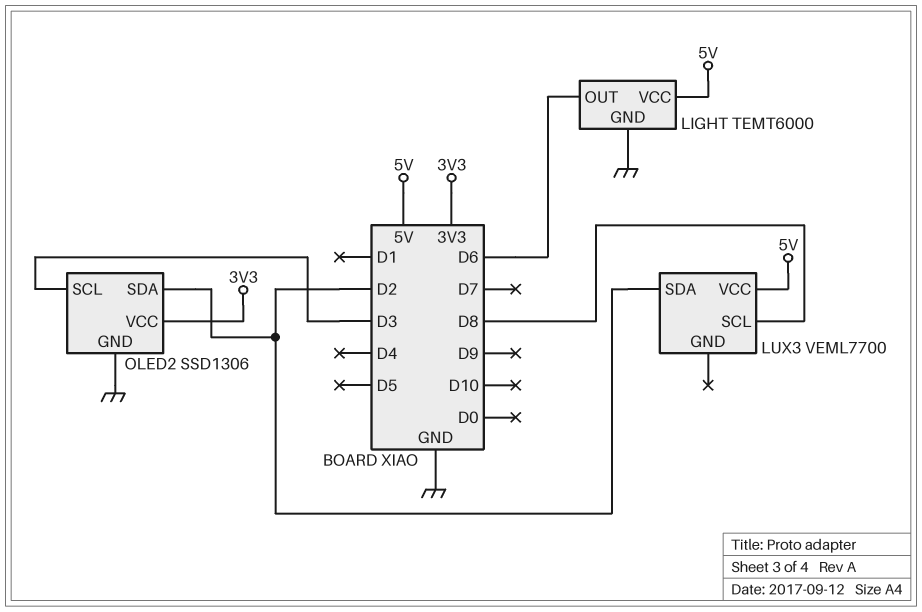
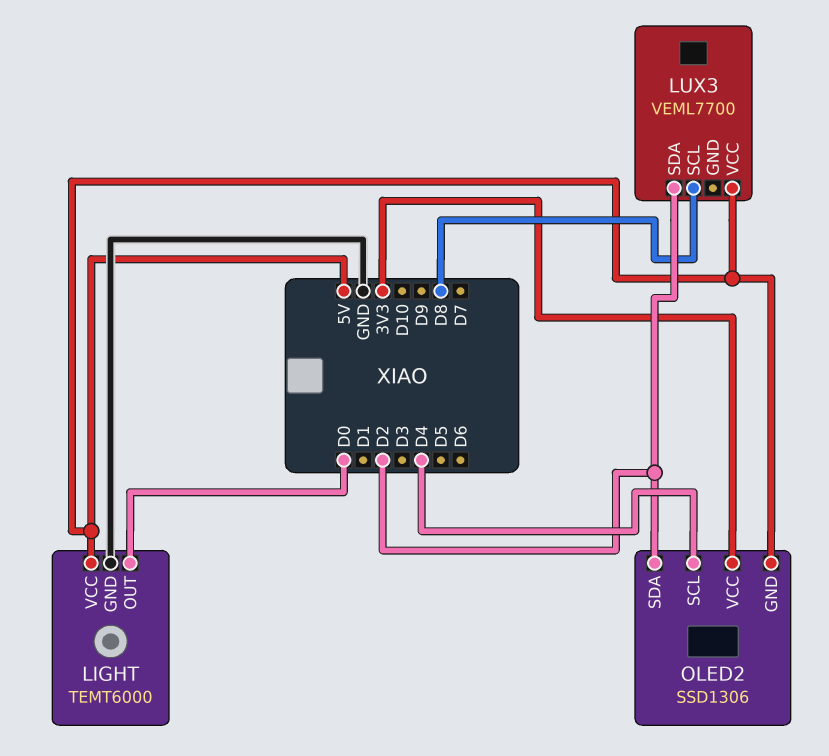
LIGHT pin OUT: D6 -> D0
OLED2 pin GND: GND -> 5V
OLED2 pin SCL: D3 -> D4

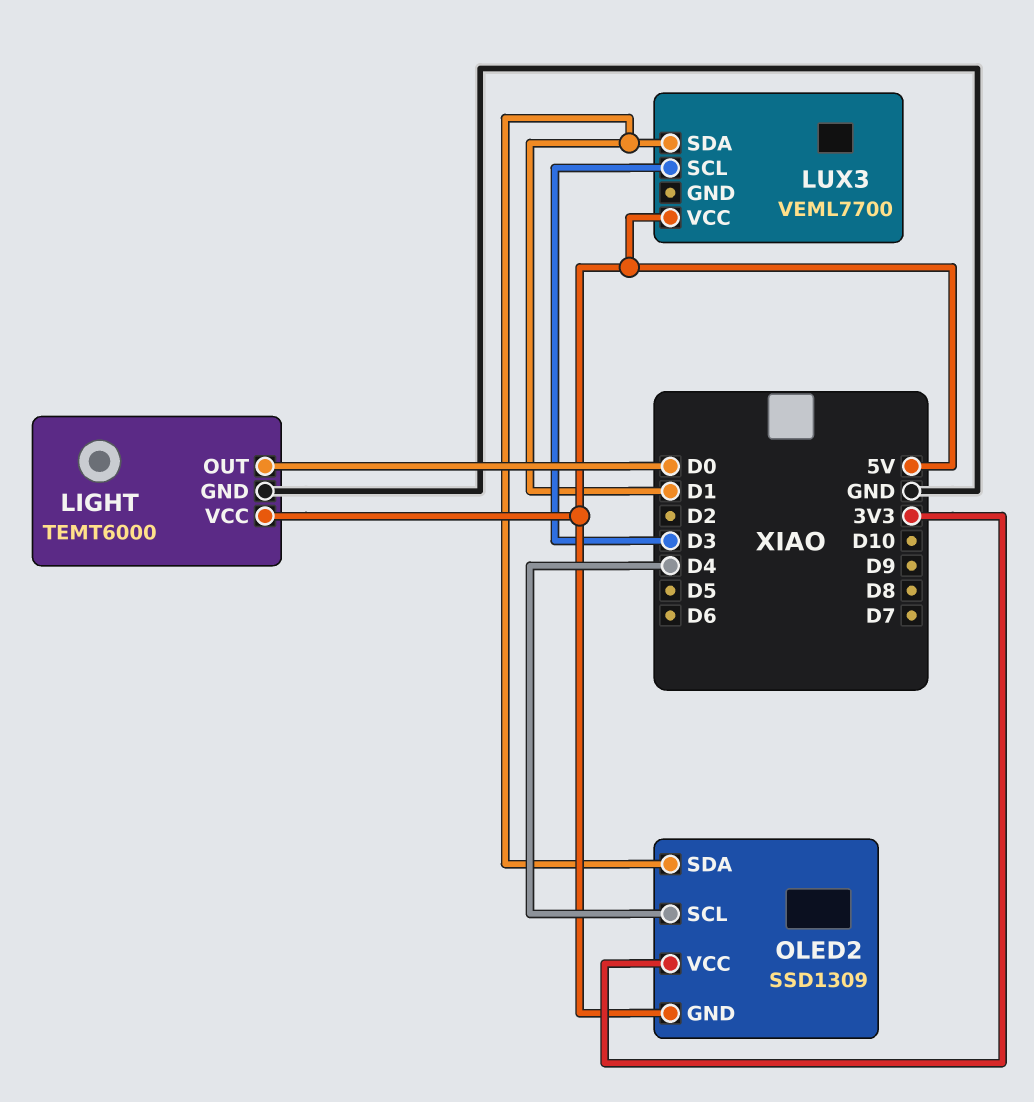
LUX3 pin SCL: D8 -> D3
LUX3 pin SDA: D2 -> D1
OLED2: SSD1306 -> SSD1309
OLED2 pin SDA: D2 -> D1

